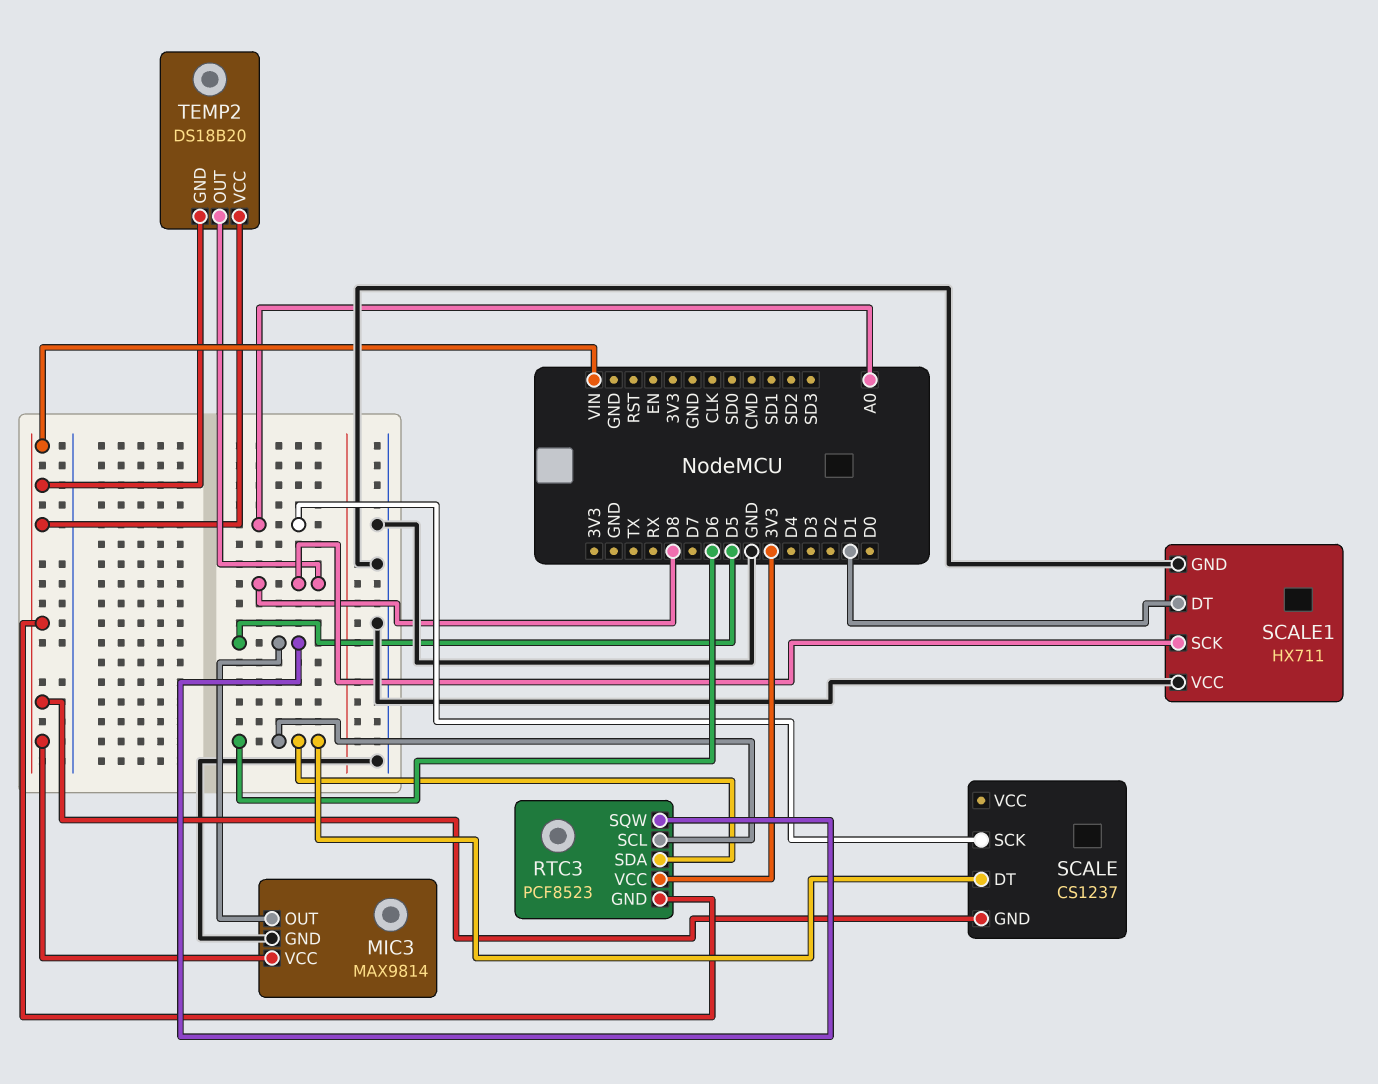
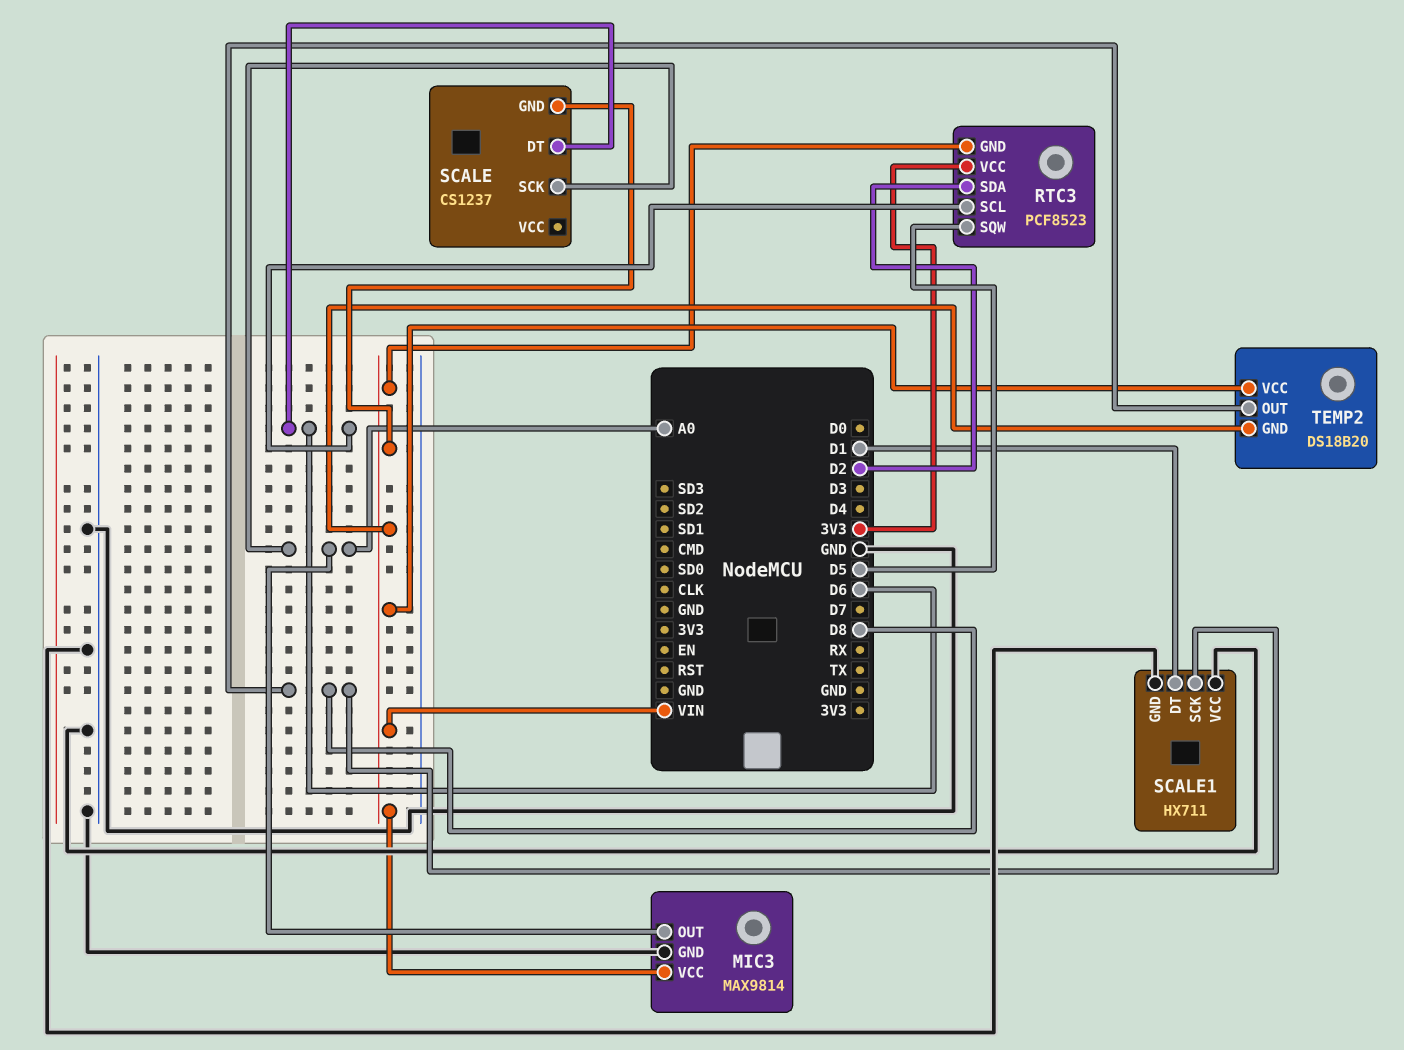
MIC3 pin OUT: D5 -> A0
RTC3 pin SDA: D6 -> D2

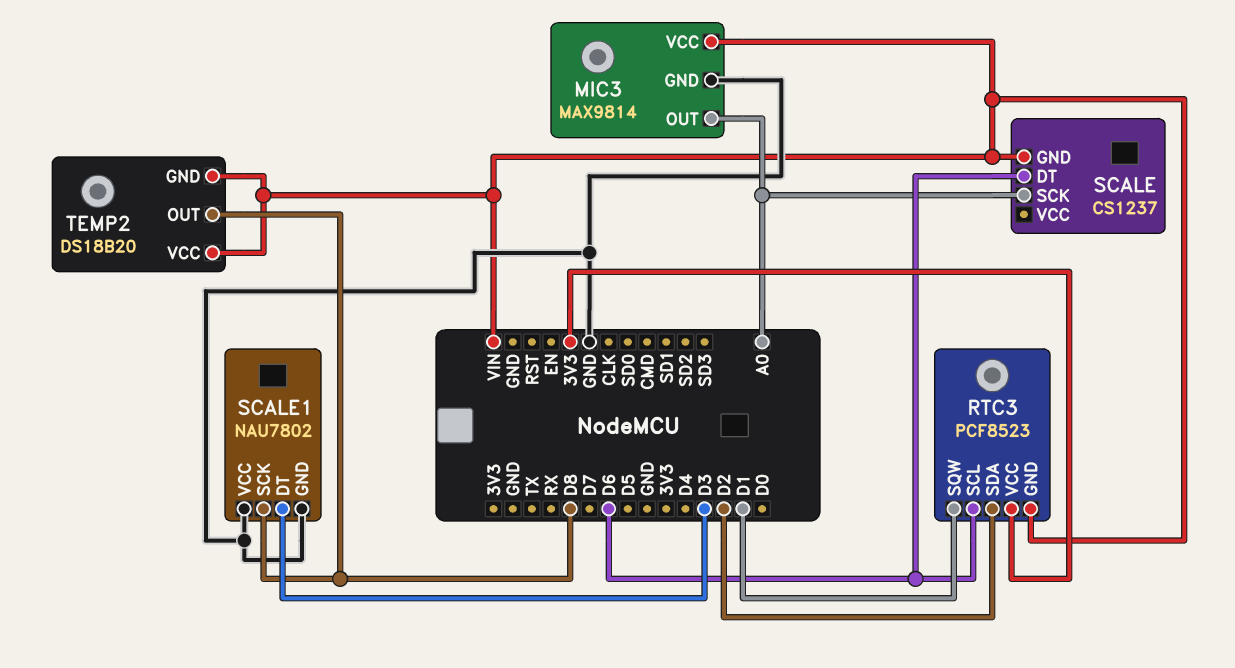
RTC3 pin SQW: D5 -> D1
SCALE1: HX711 -> NAU7802
SCALE1 pin DT: D1 -> D3

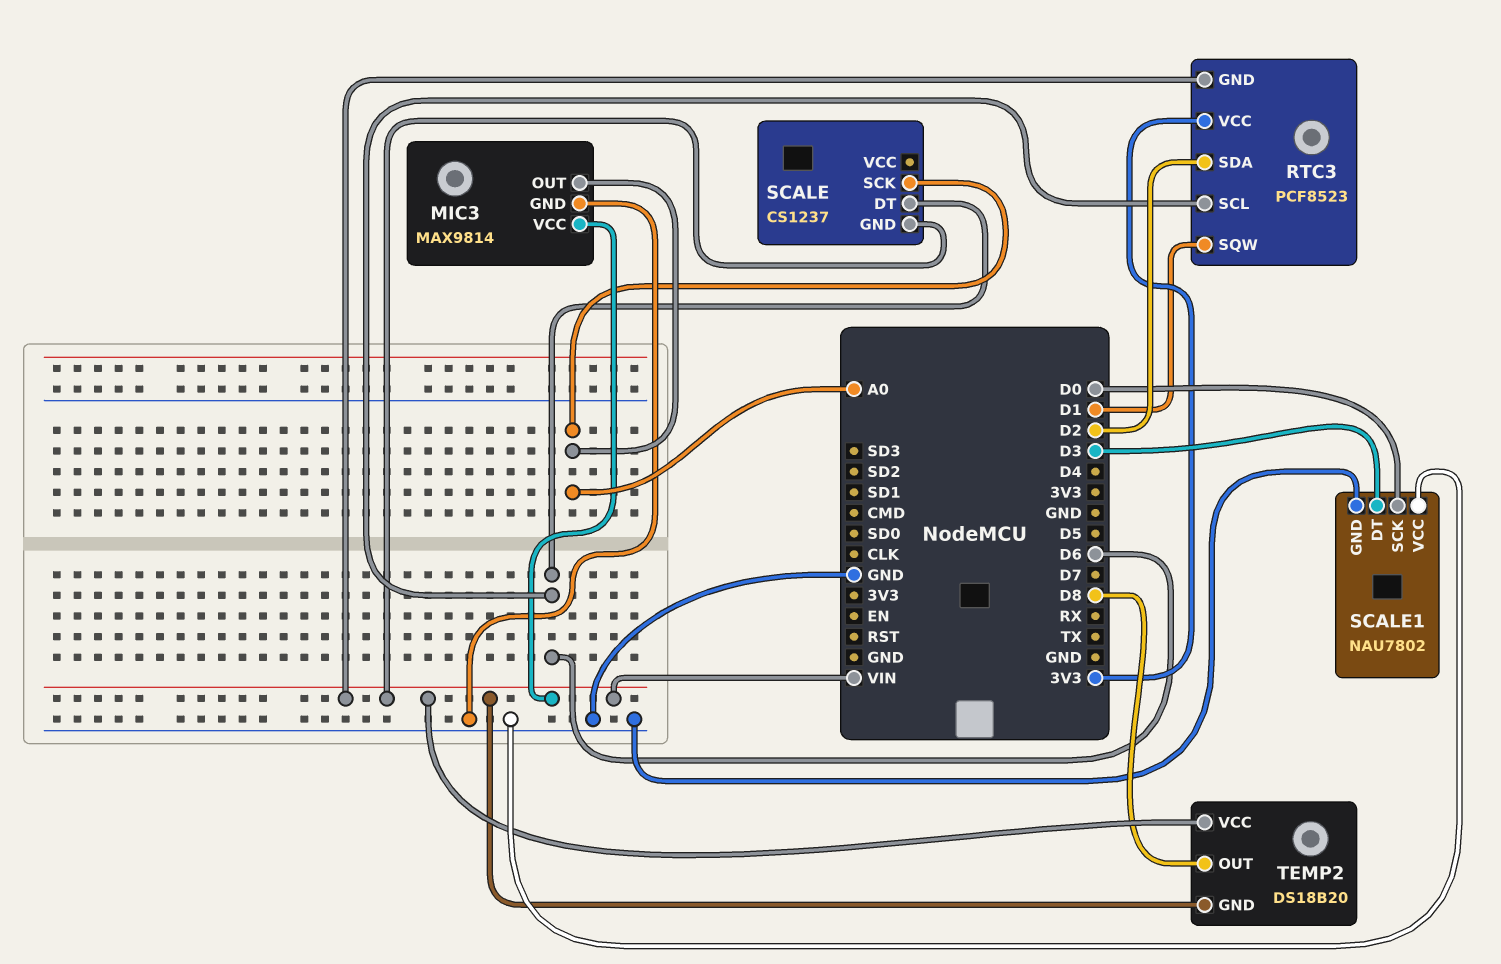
SCALE1 pin SCK: D8 -> D0

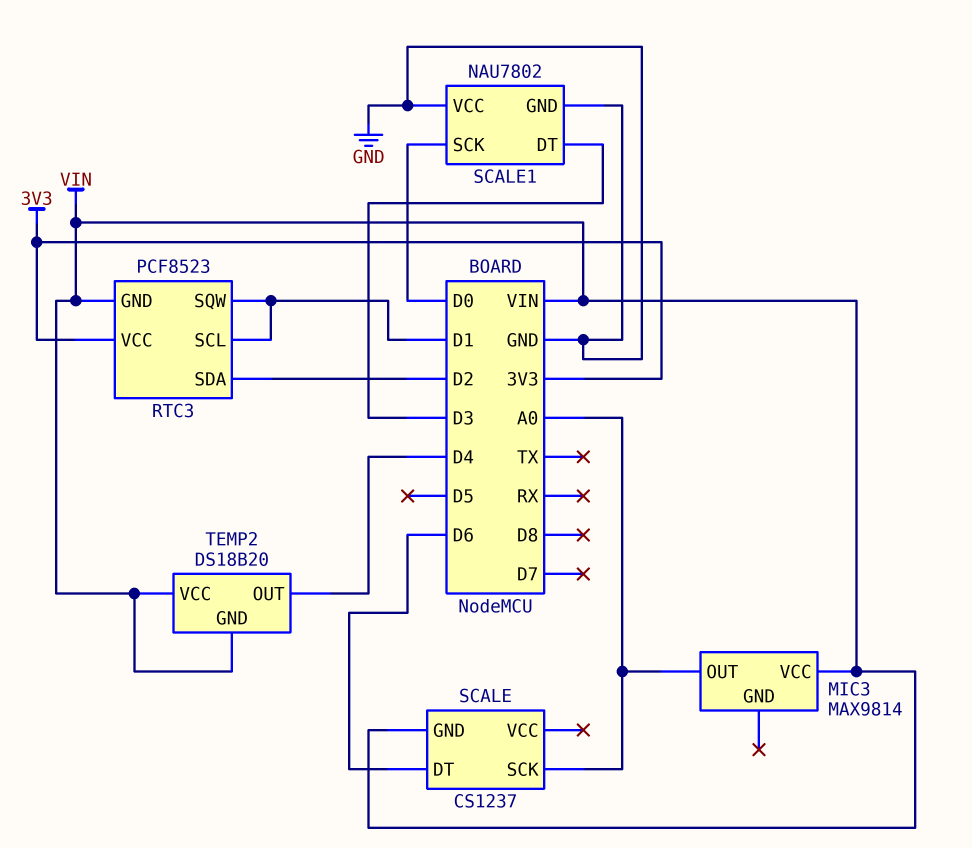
MIC3 pin GND: GND -> none
RTC3 pin SCL: D6 -> D1
TEMP2 pin OUT: D8 -> D4

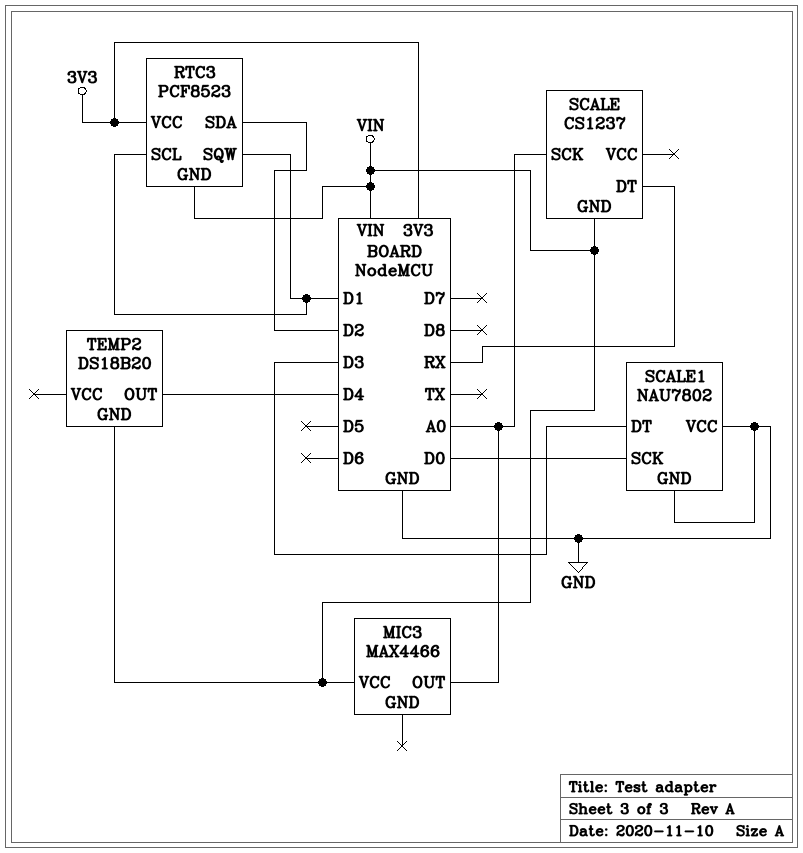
MIC3: MAX9814 -> MAX4466
SCALE pin DT: D6 -> RX
TEMP2 pin VCC: VIN -> none

